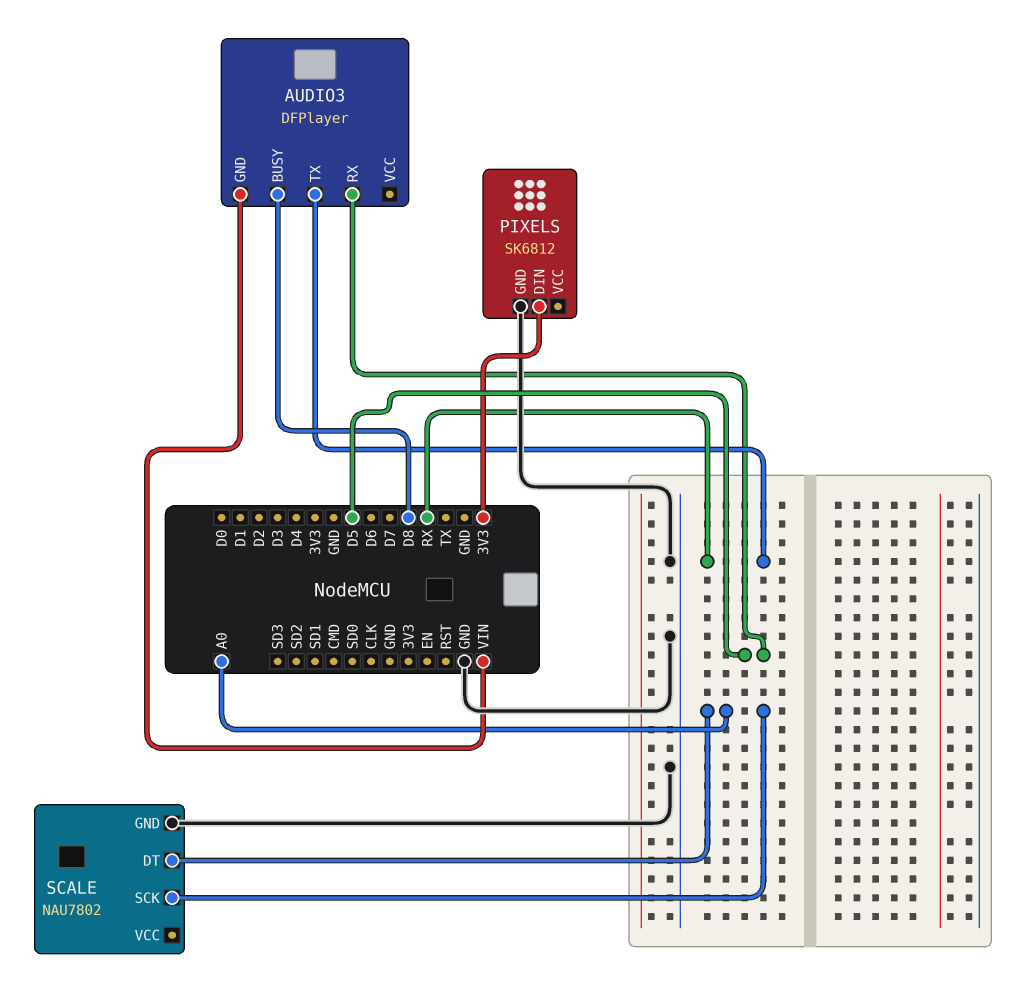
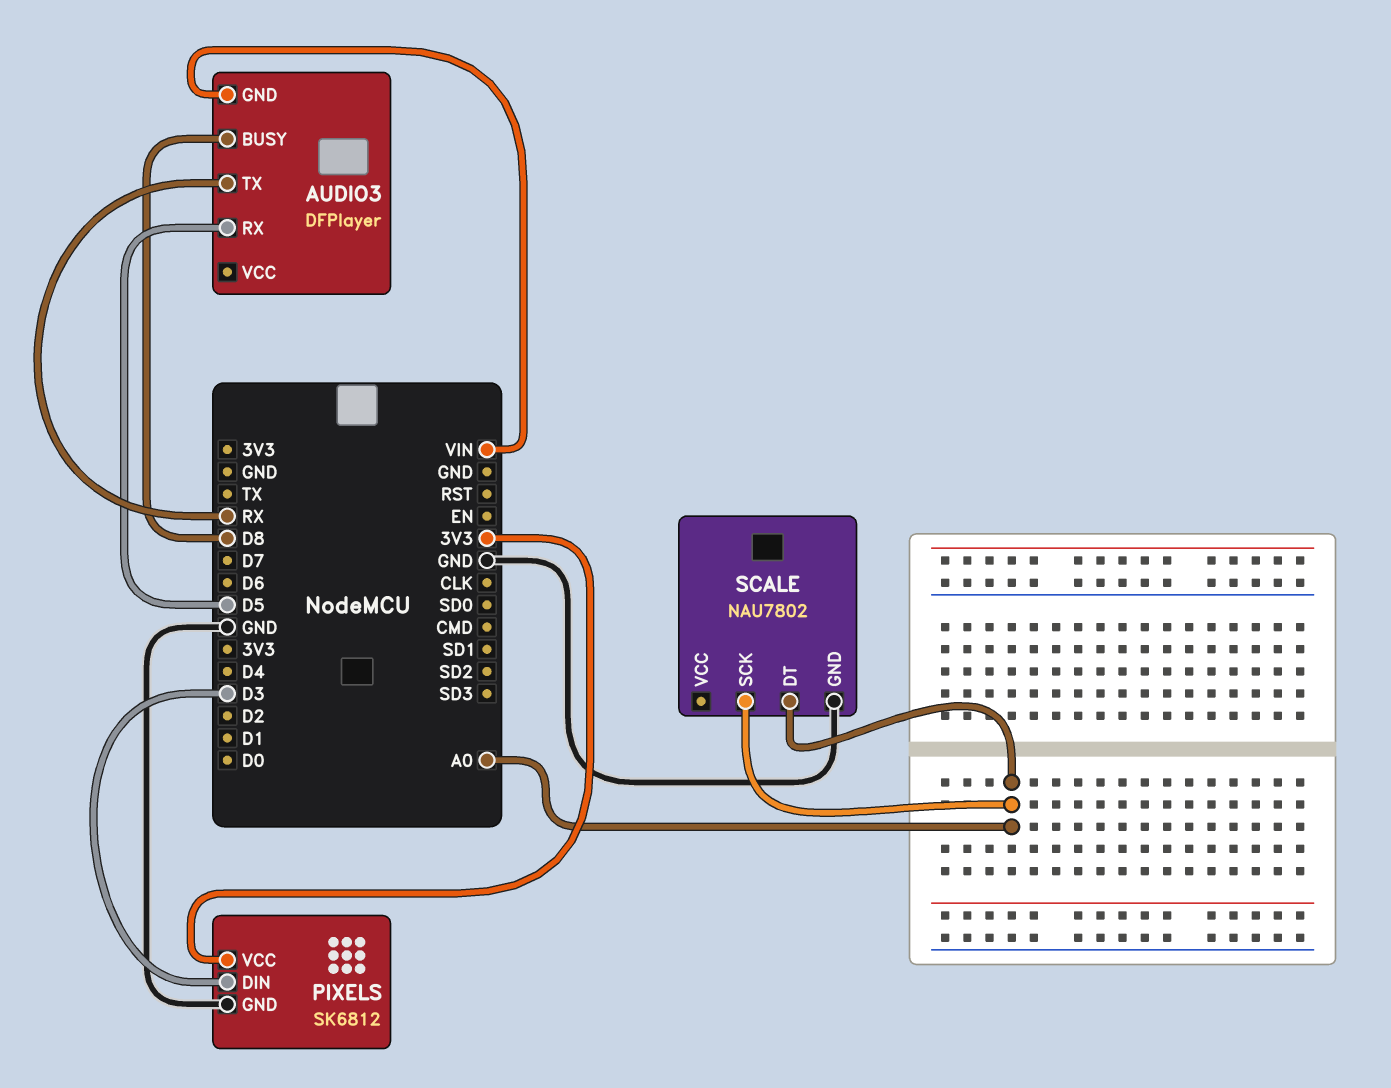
PIXELS pin DIN: 3V3 -> D3
PIXELS pin VCC: none -> 3V3

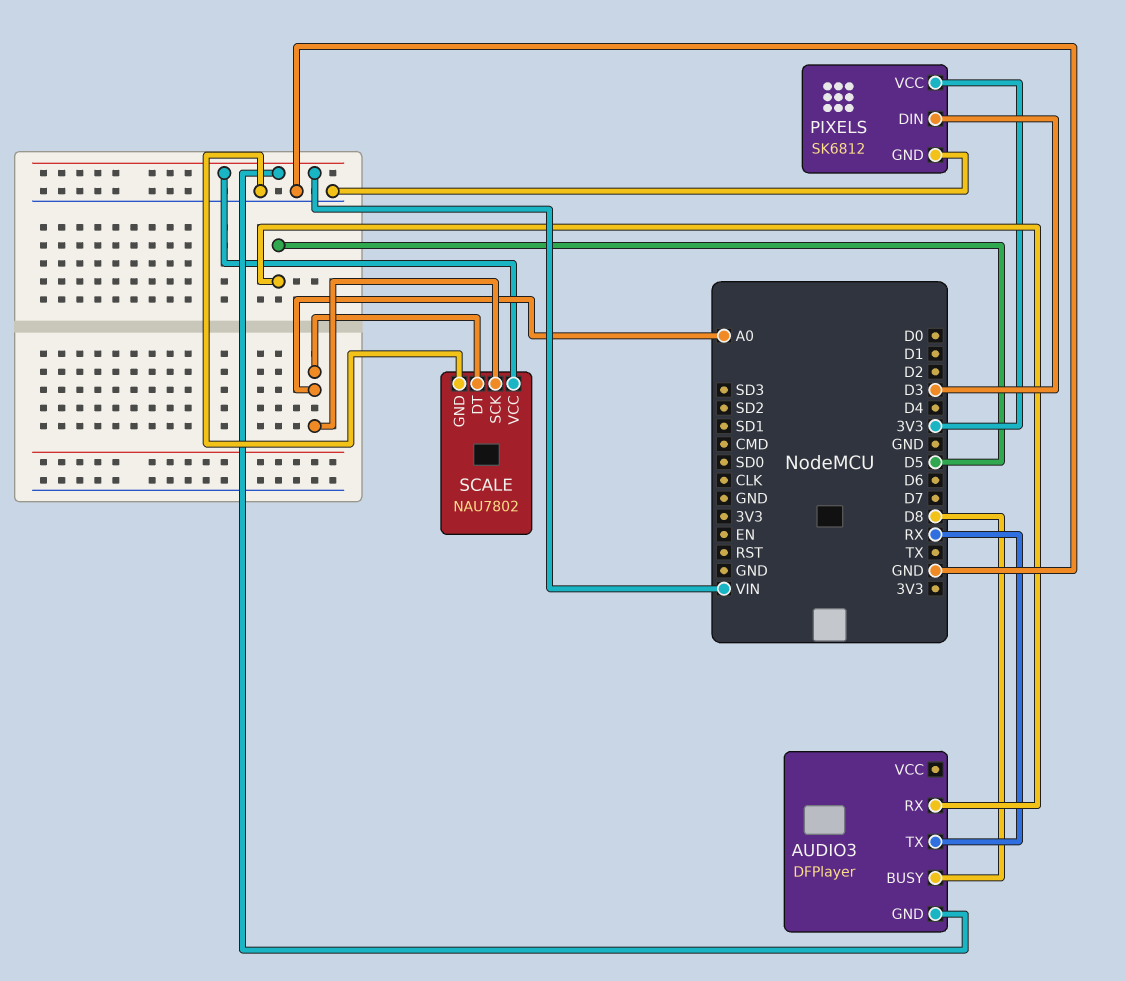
SCALE pin VCC: none -> VIN

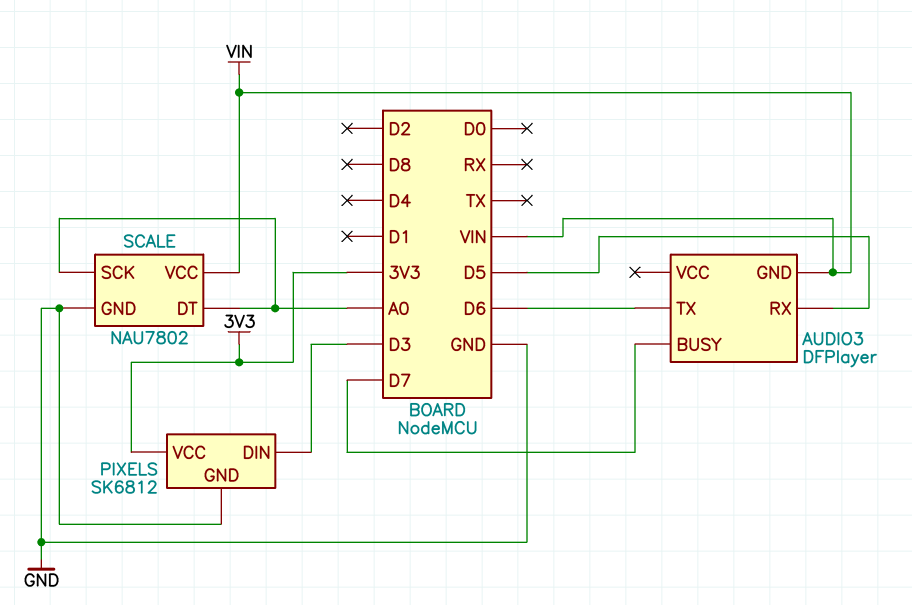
AUDIO3 pin BUSY: D8 -> D7
AUDIO3 pin TX: RX -> D6

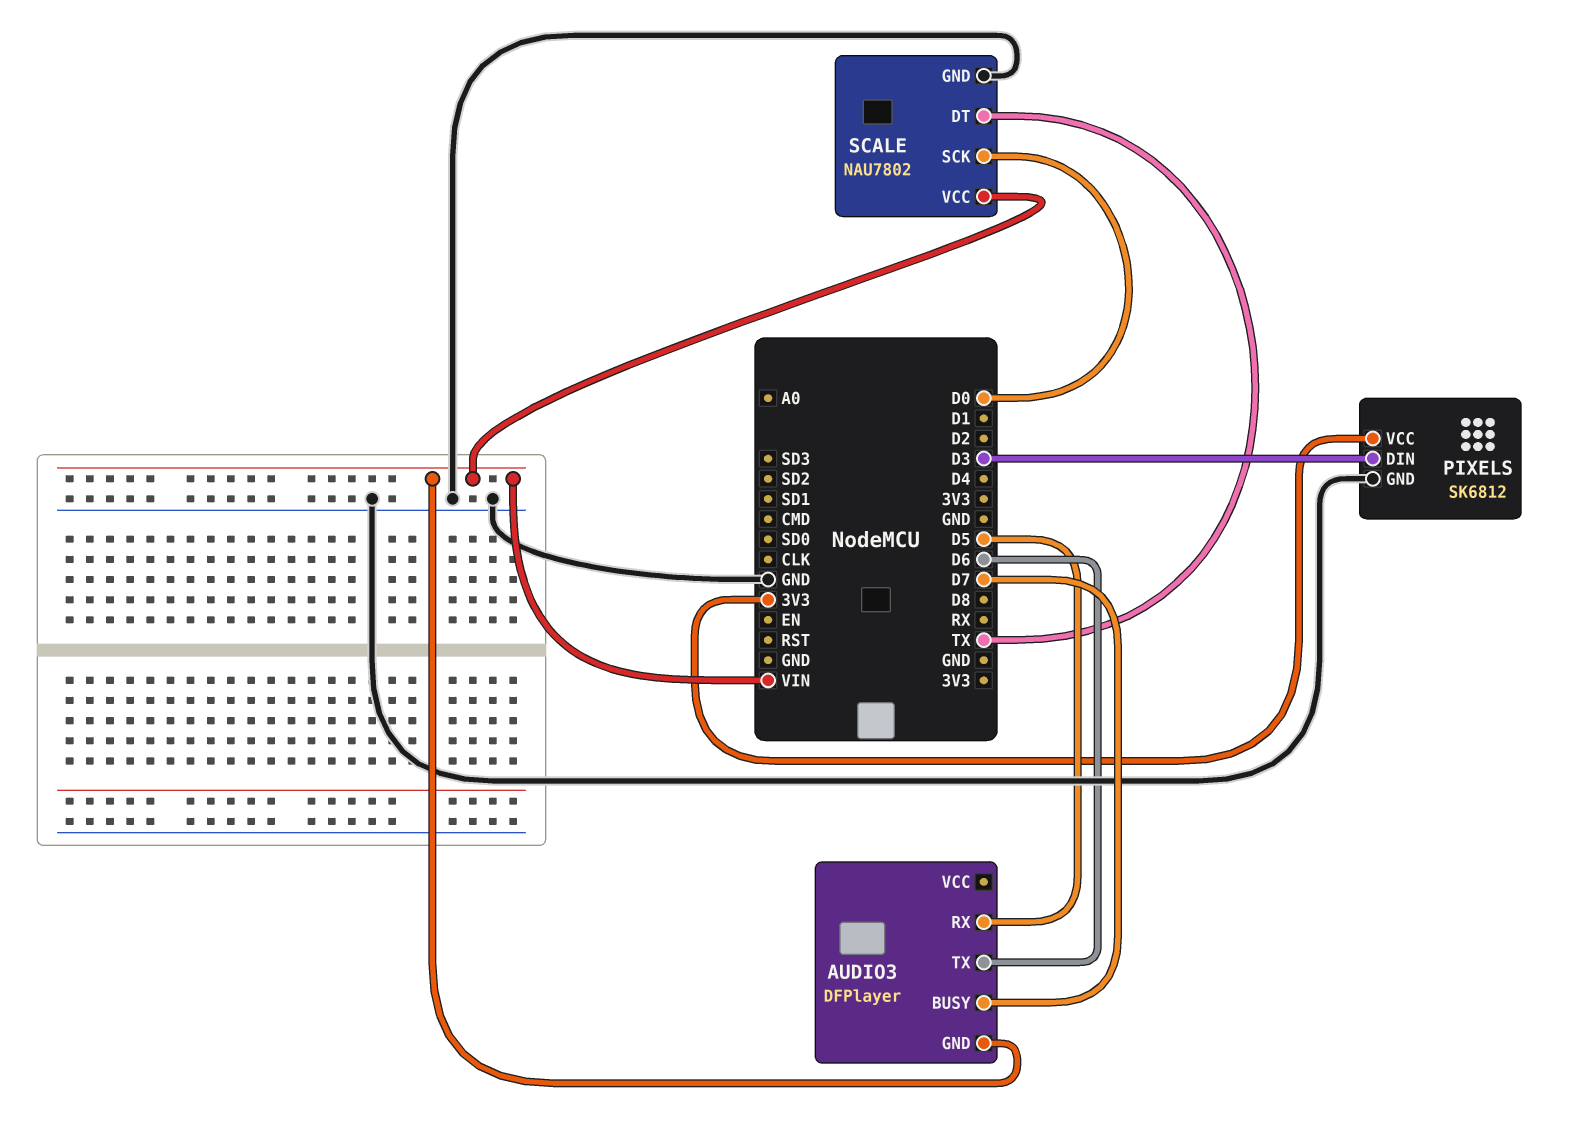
SCALE pin DT: A0 -> TX
SCALE pin SCK: A0 -> D0

